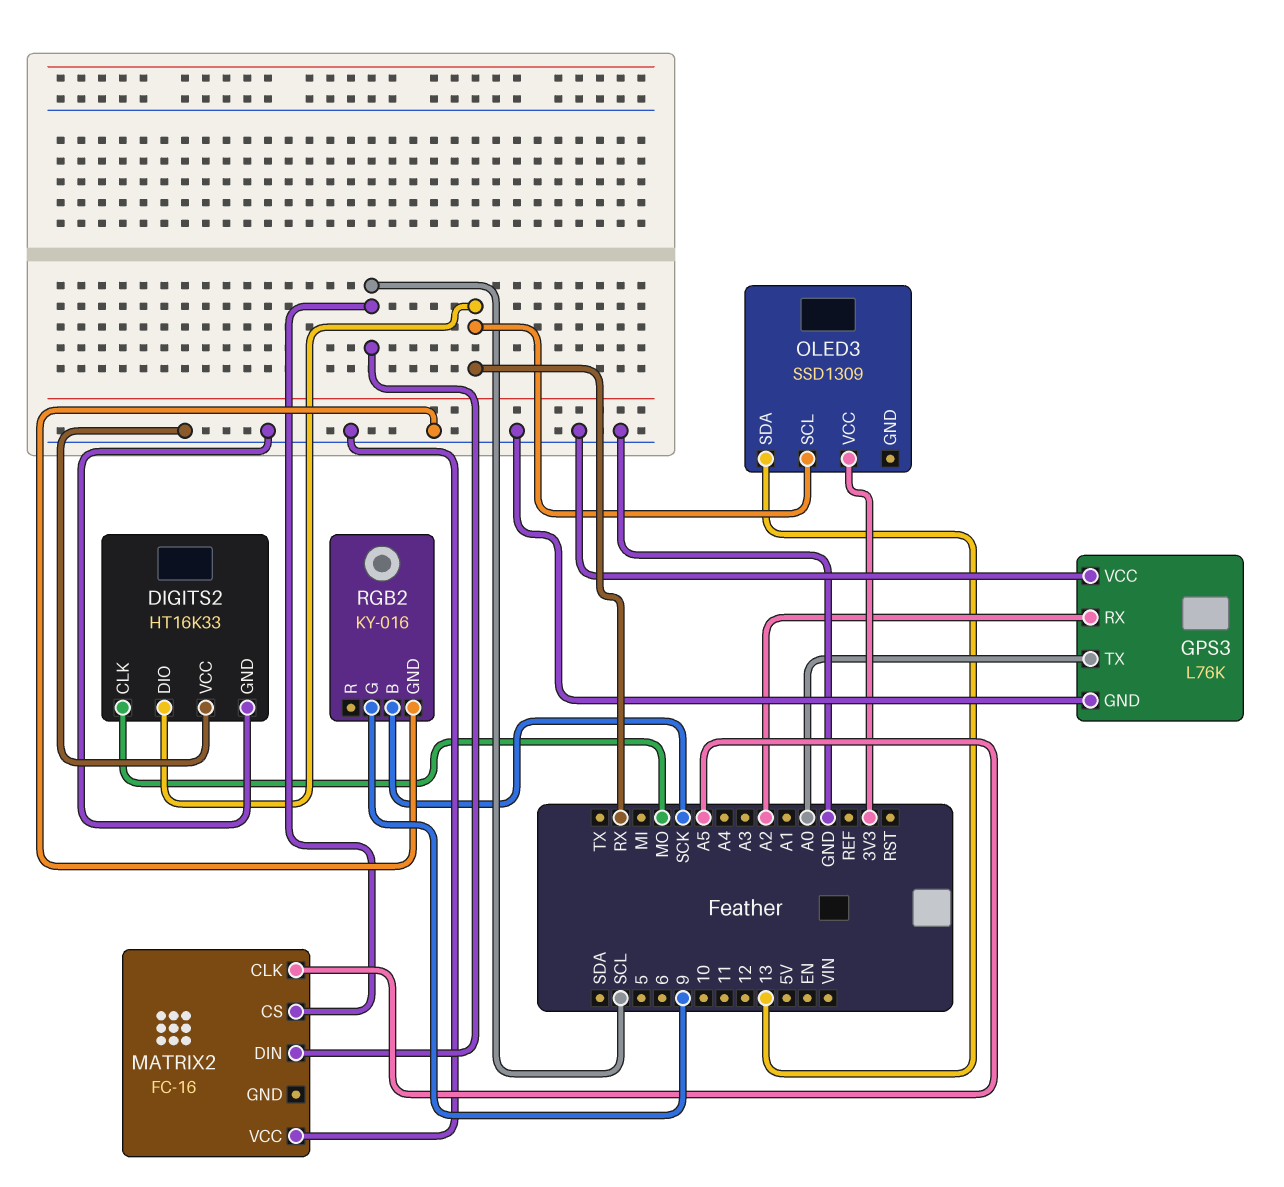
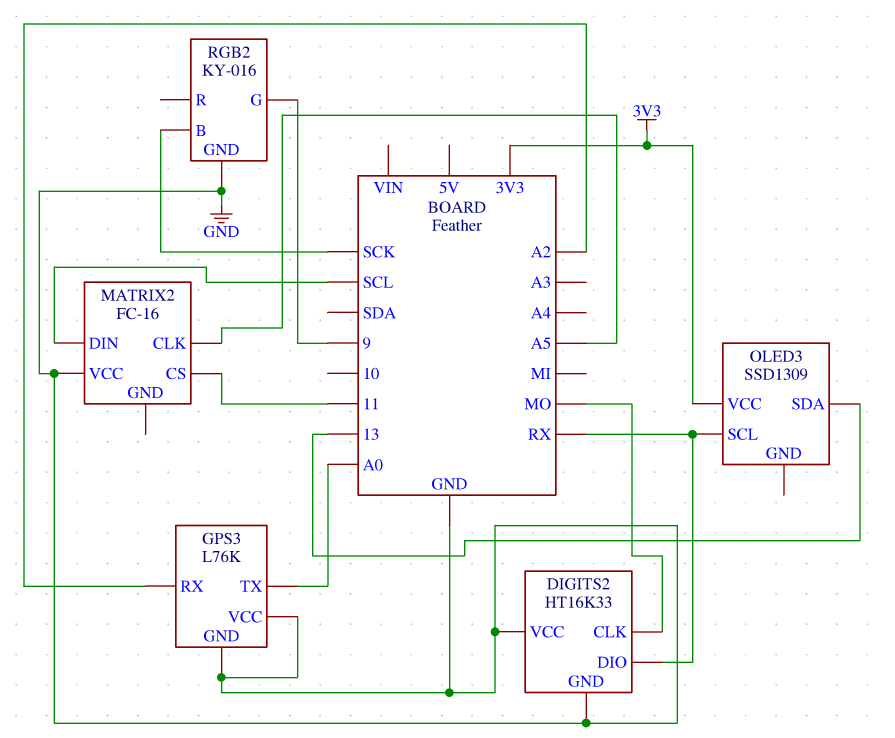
MATRIX2 pin CS: SCL -> 11

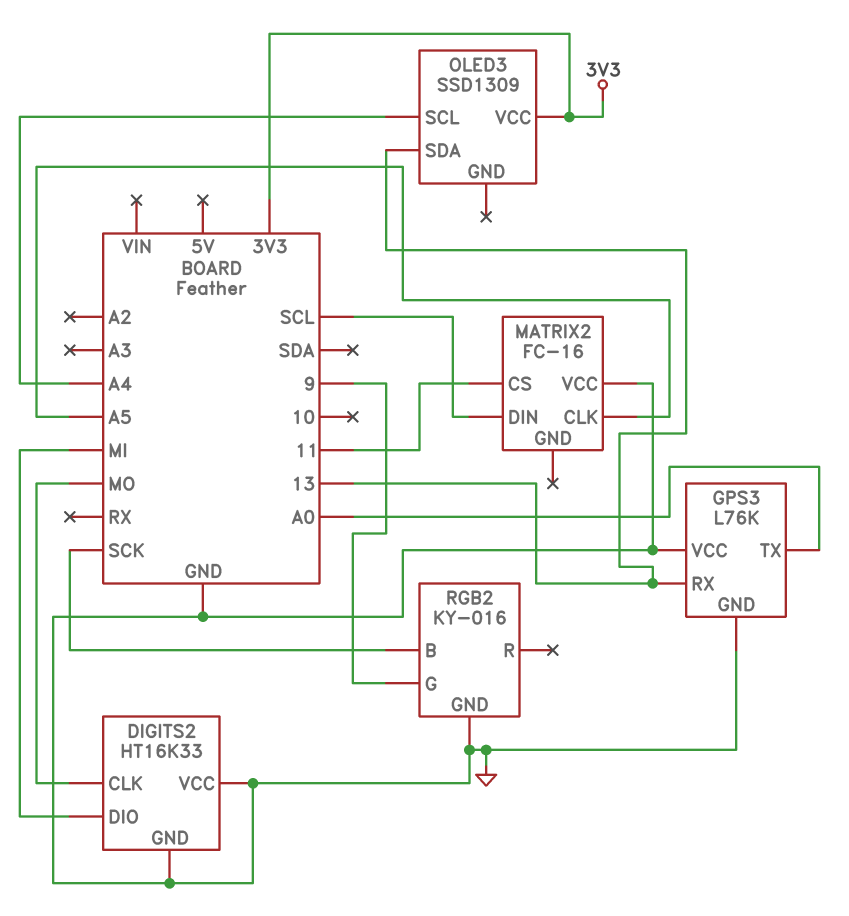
DIGITS2 pin DIO: RX -> MI
GPS3 pin RX: A2 -> 13
OLED3 pin SCL: RX -> A4

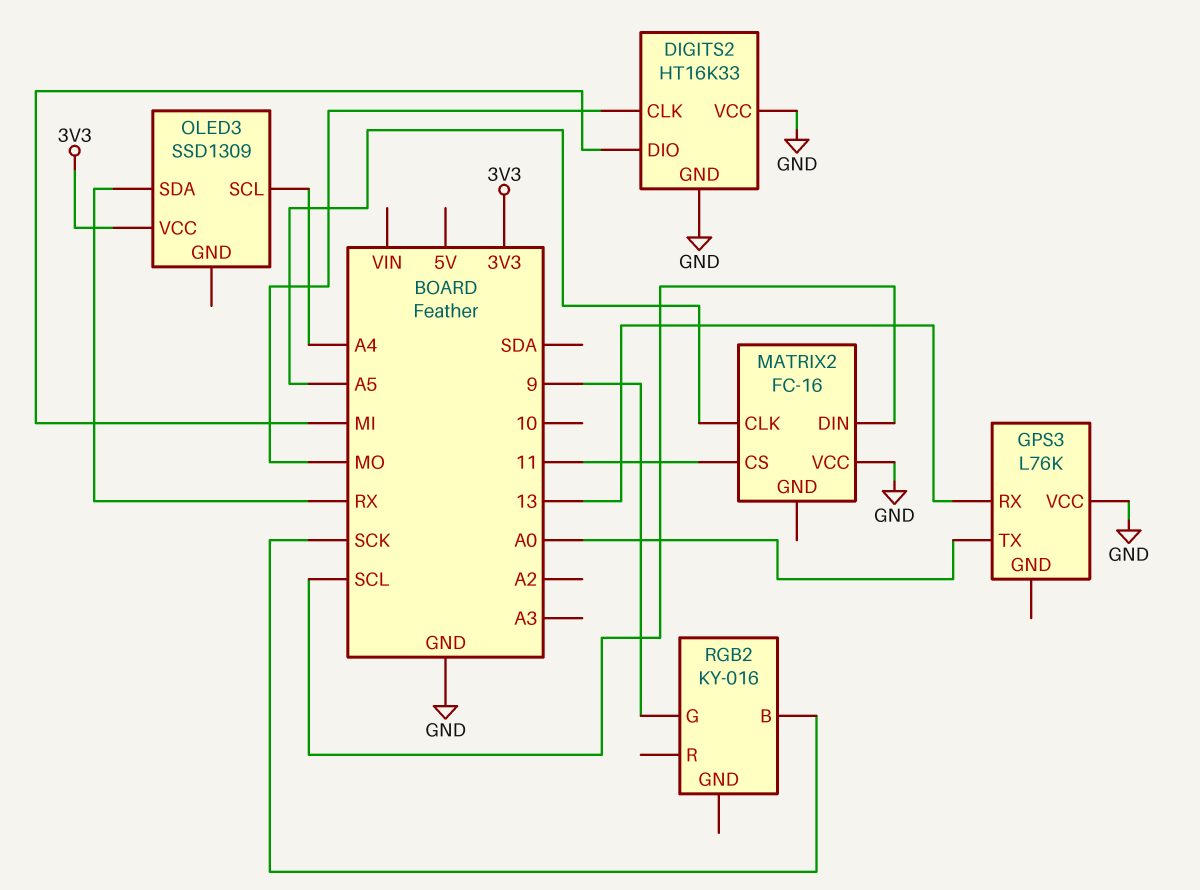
GPS3 pin GND: GND -> none
OLED3 pin SDA: 13 -> RX
RGB2 pin GND: GND -> none

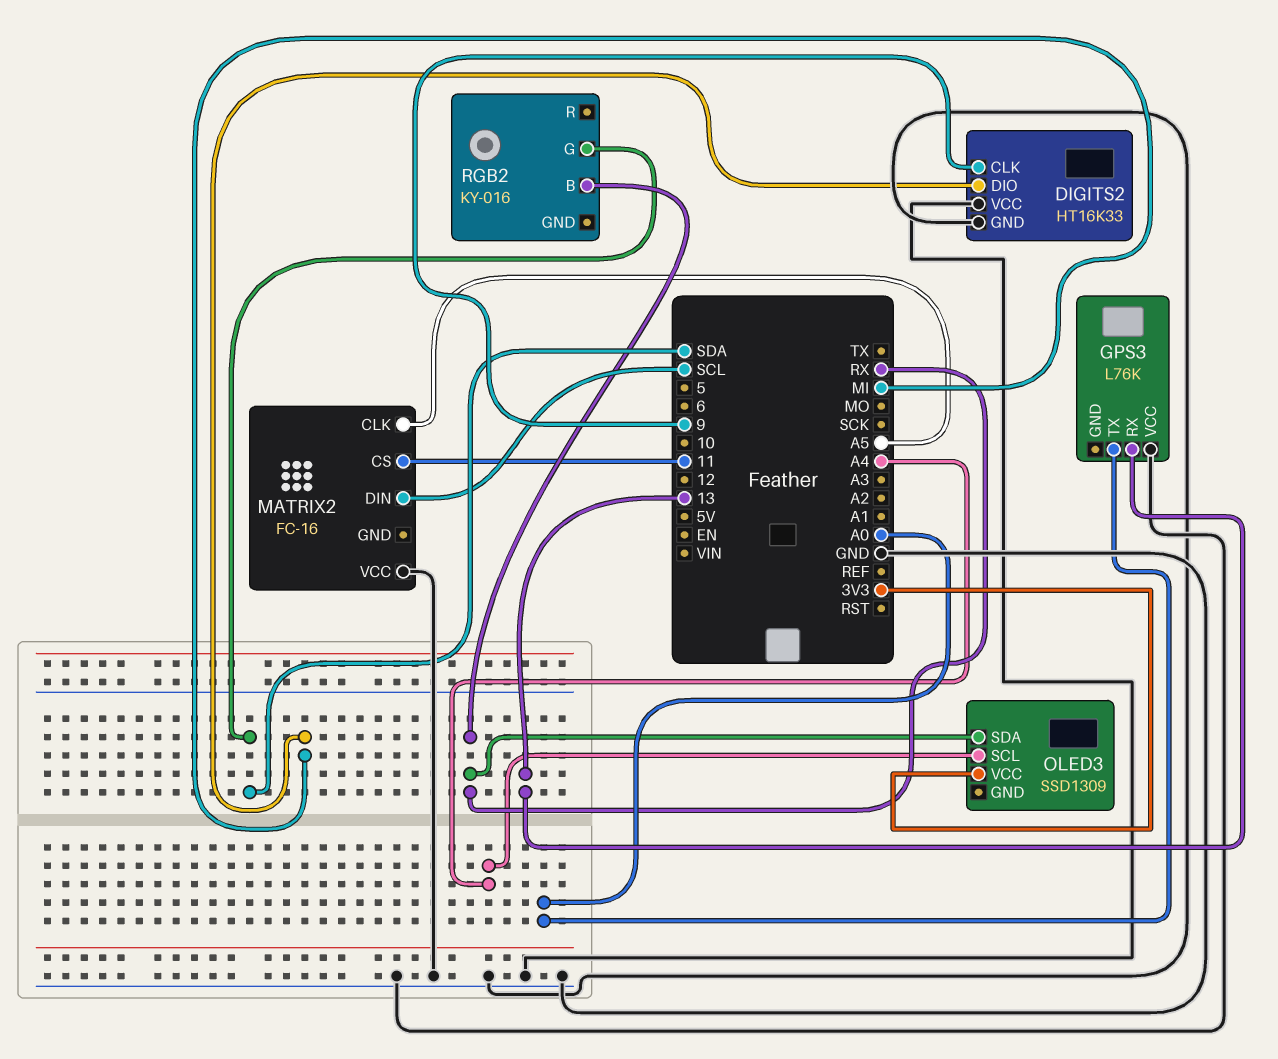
DIGITS2 pin CLK: MO -> 9
RGB2 pin B: SCK -> RX
RGB2 pin G: 9 -> SDA

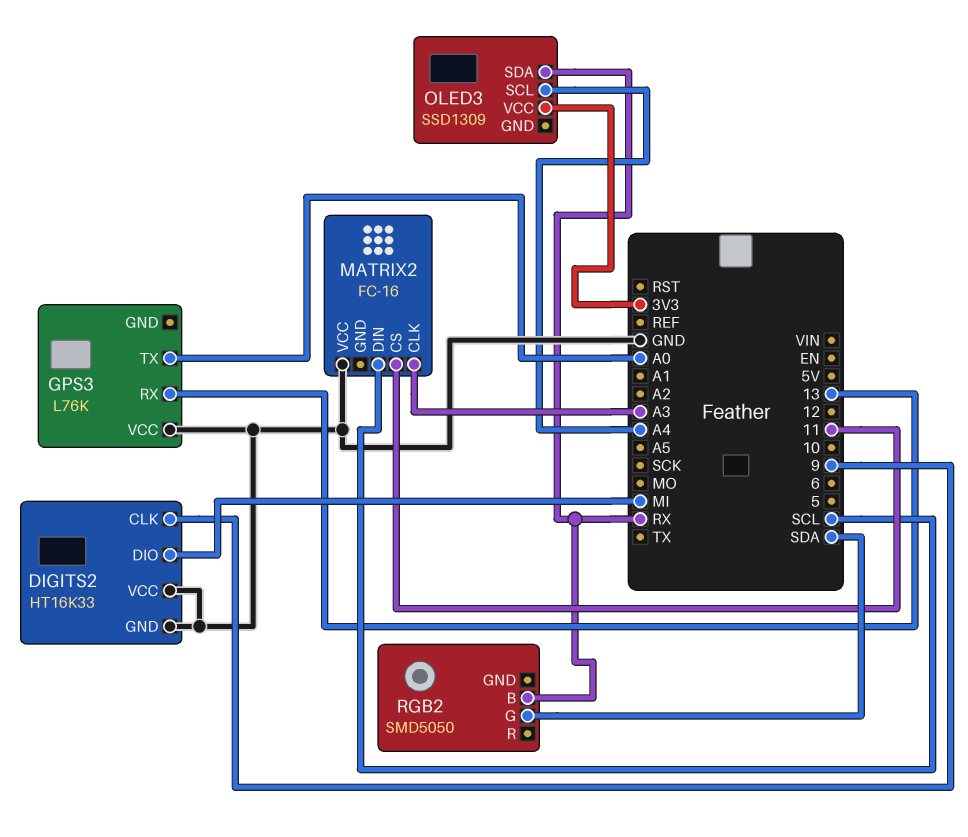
MATRIX2 pin CLK: A5 -> A3
RGB2: KY-016 -> SMD5050

